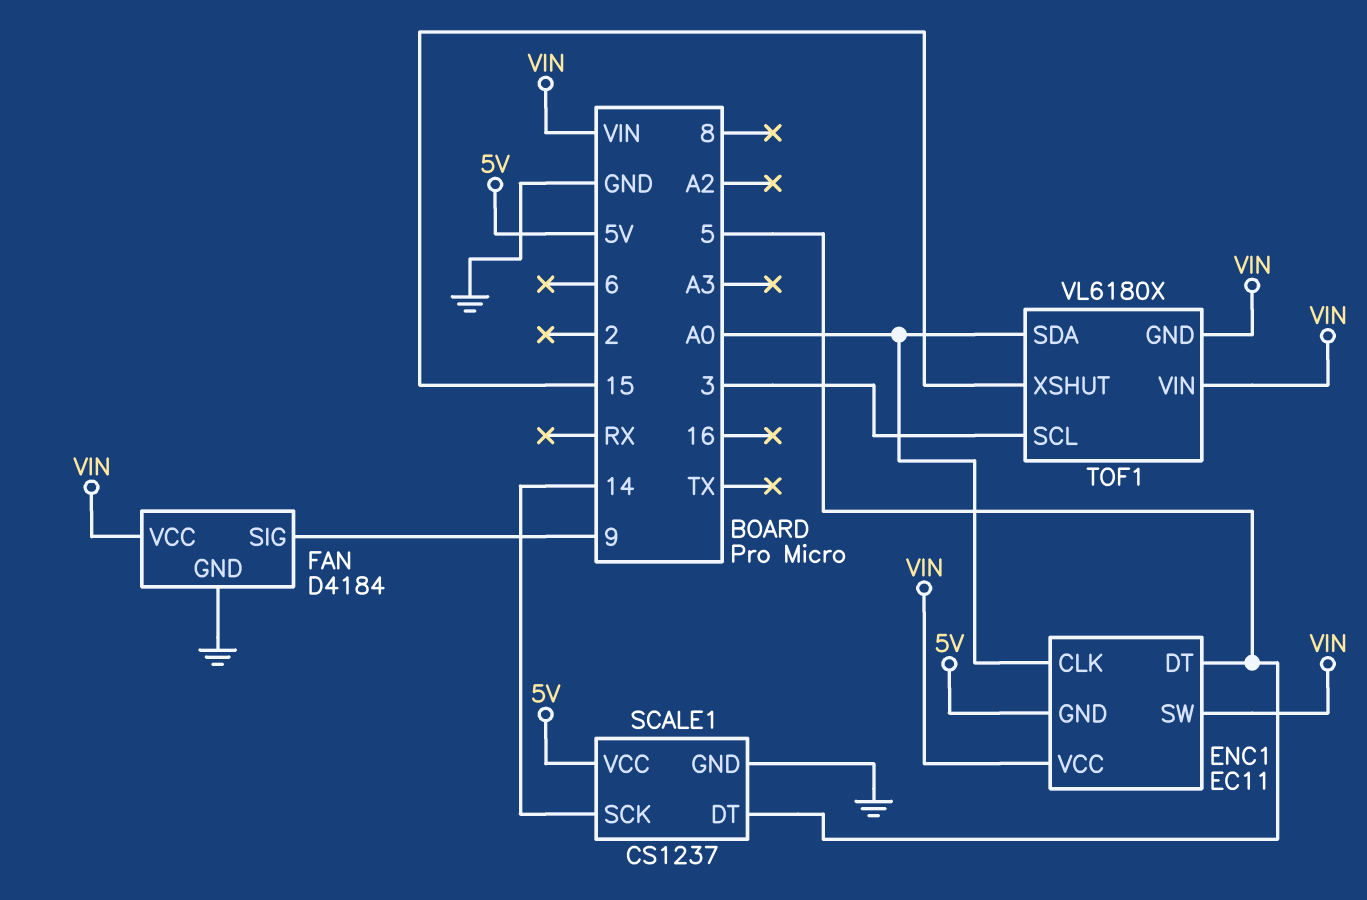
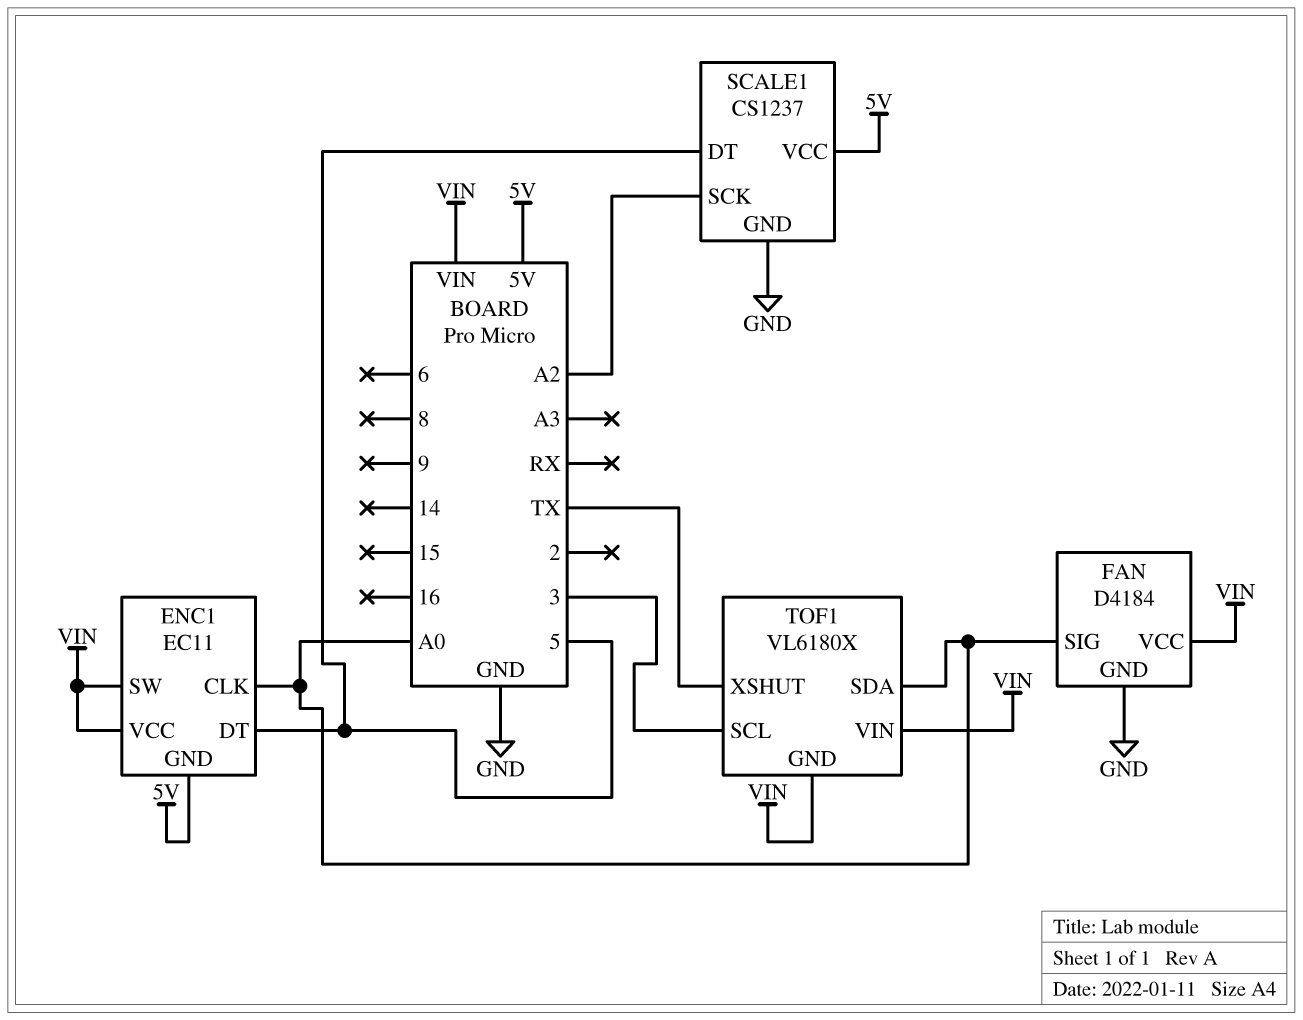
FAN pin SIG: 9 -> A0
SCALE1 pin SCK: 14 -> A2
TOF1 pin XSHUT: 15 -> TX

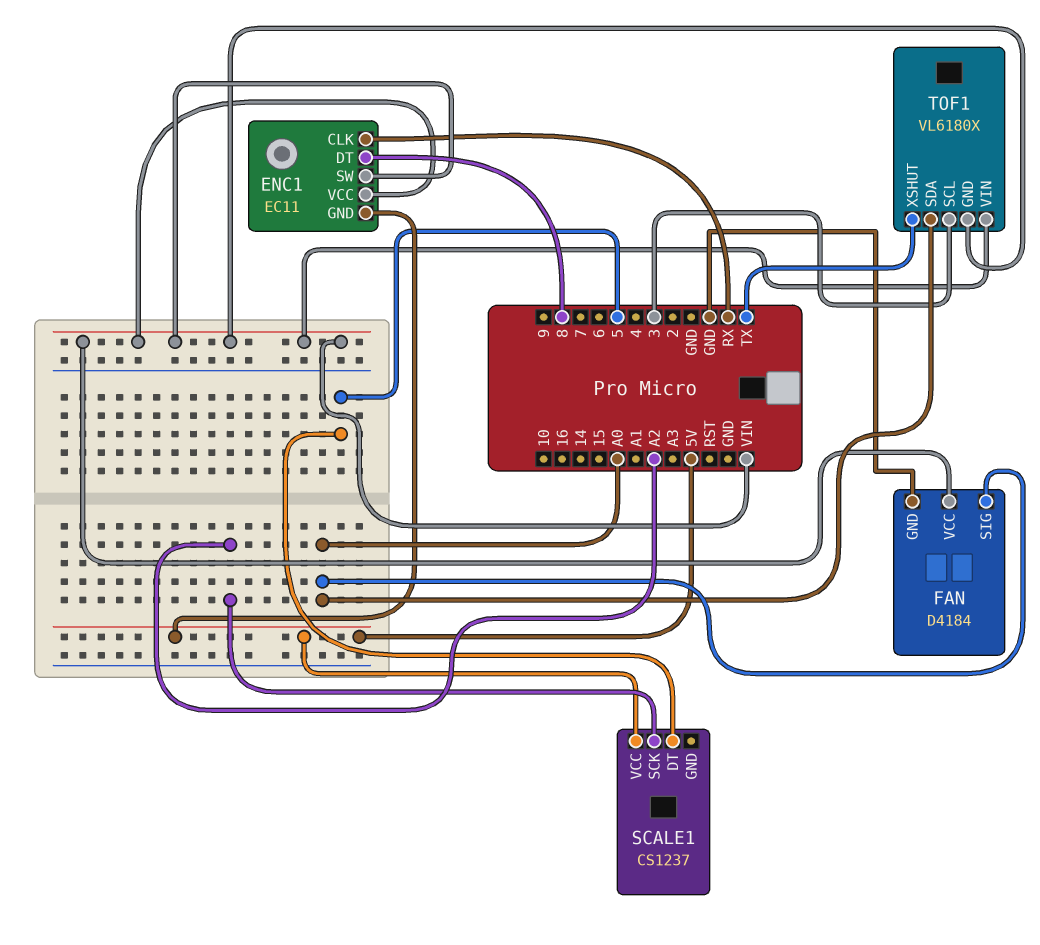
ENC1 pin CLK: A0 -> RX
ENC1 pin DT: 5 -> 8
SCALE1 pin GND: GND -> none

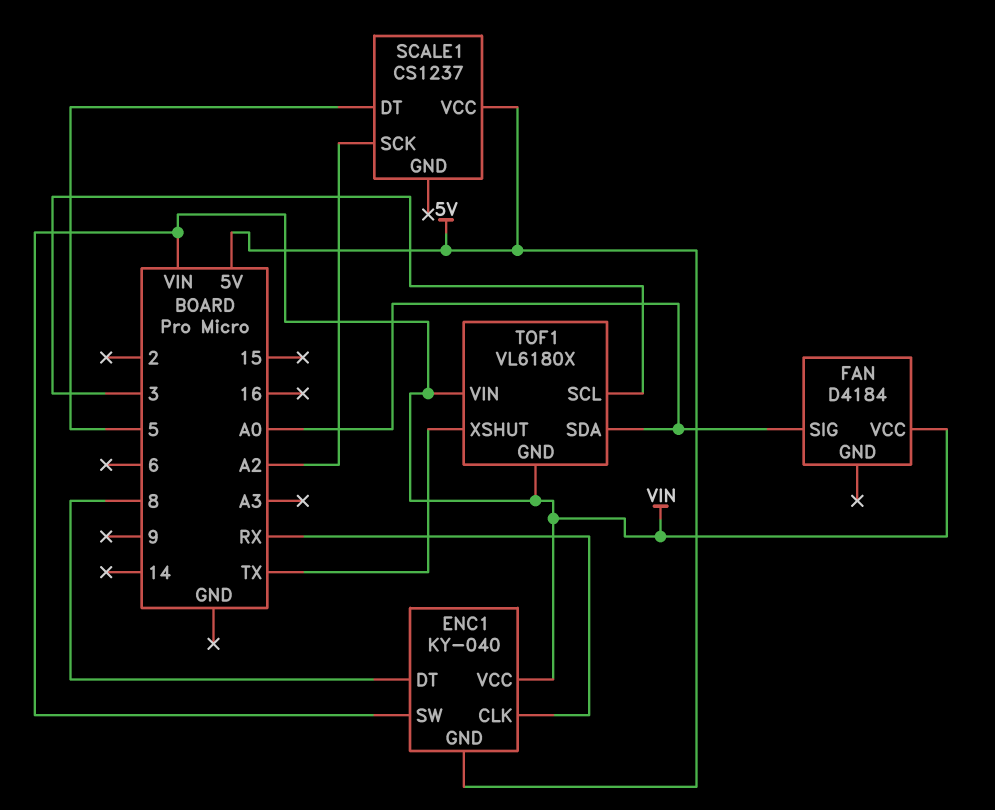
ENC1: EC11 -> KY-040
FAN pin GND: GND -> none

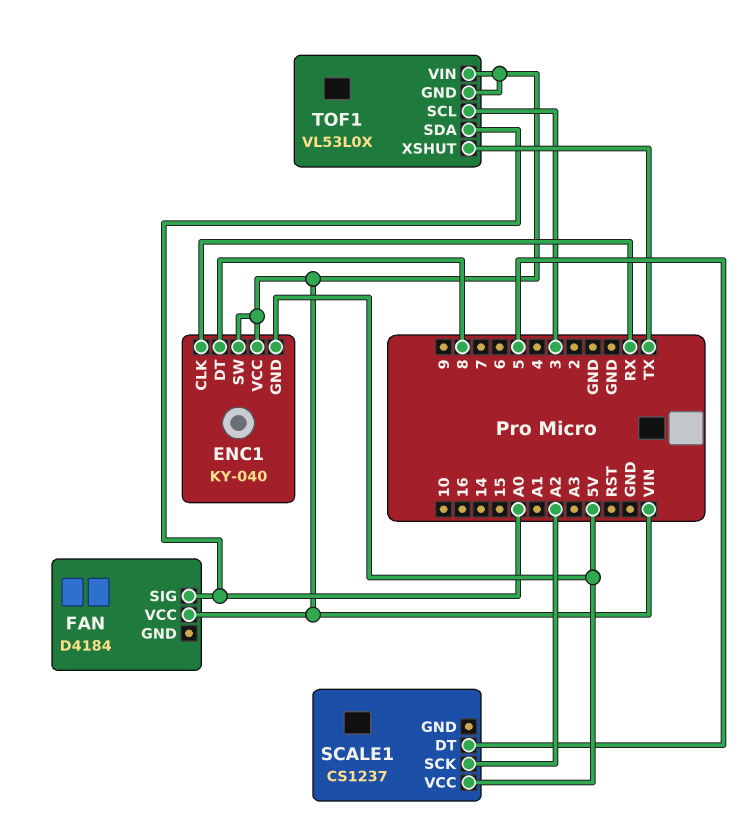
TOF1: VL6180X -> VL53L0X

